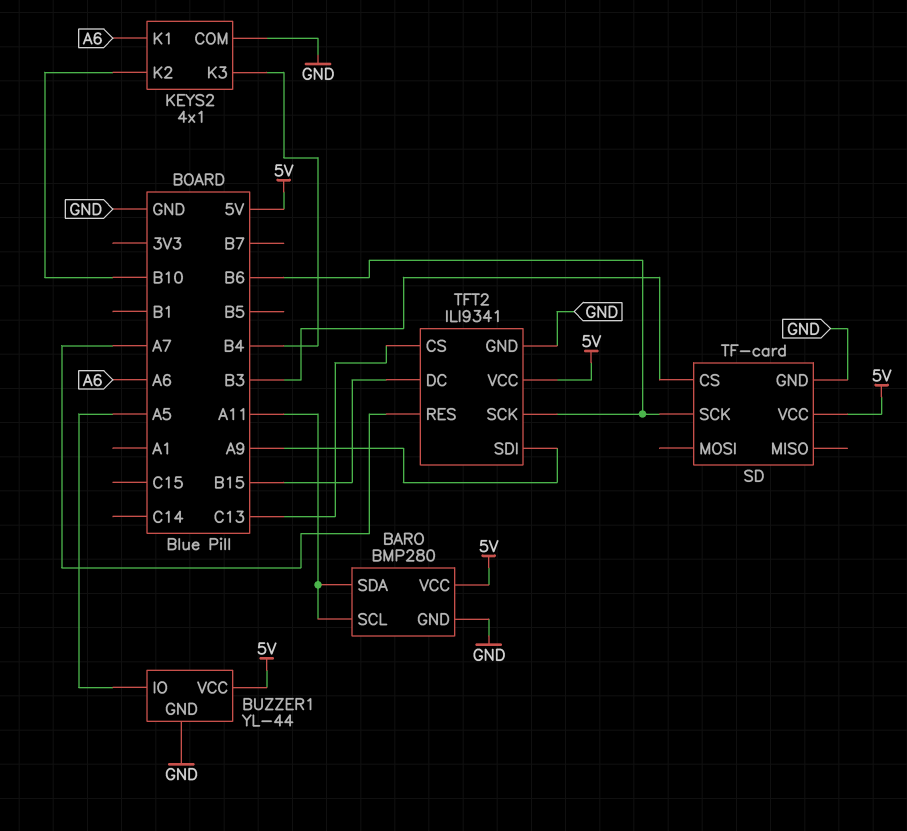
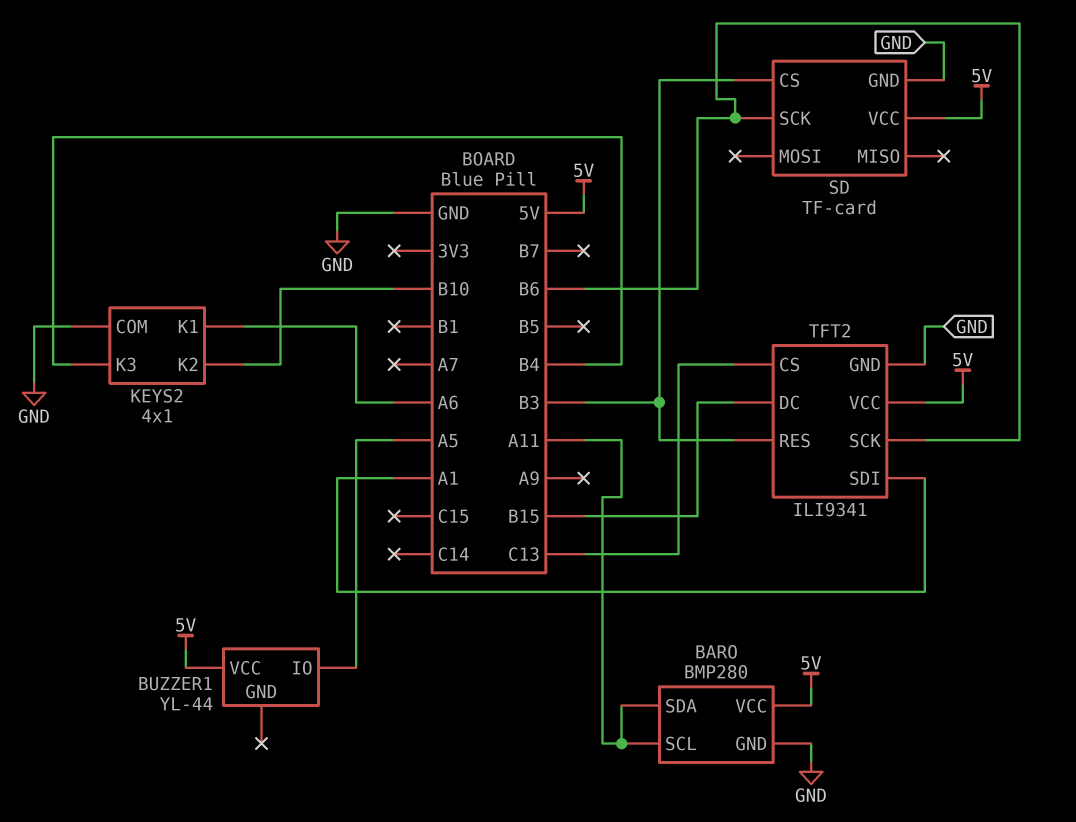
BUZZER1 pin GND: GND -> none
TFT2 pin RES: A7 -> B3
TFT2 pin SDI: A9 -> A1

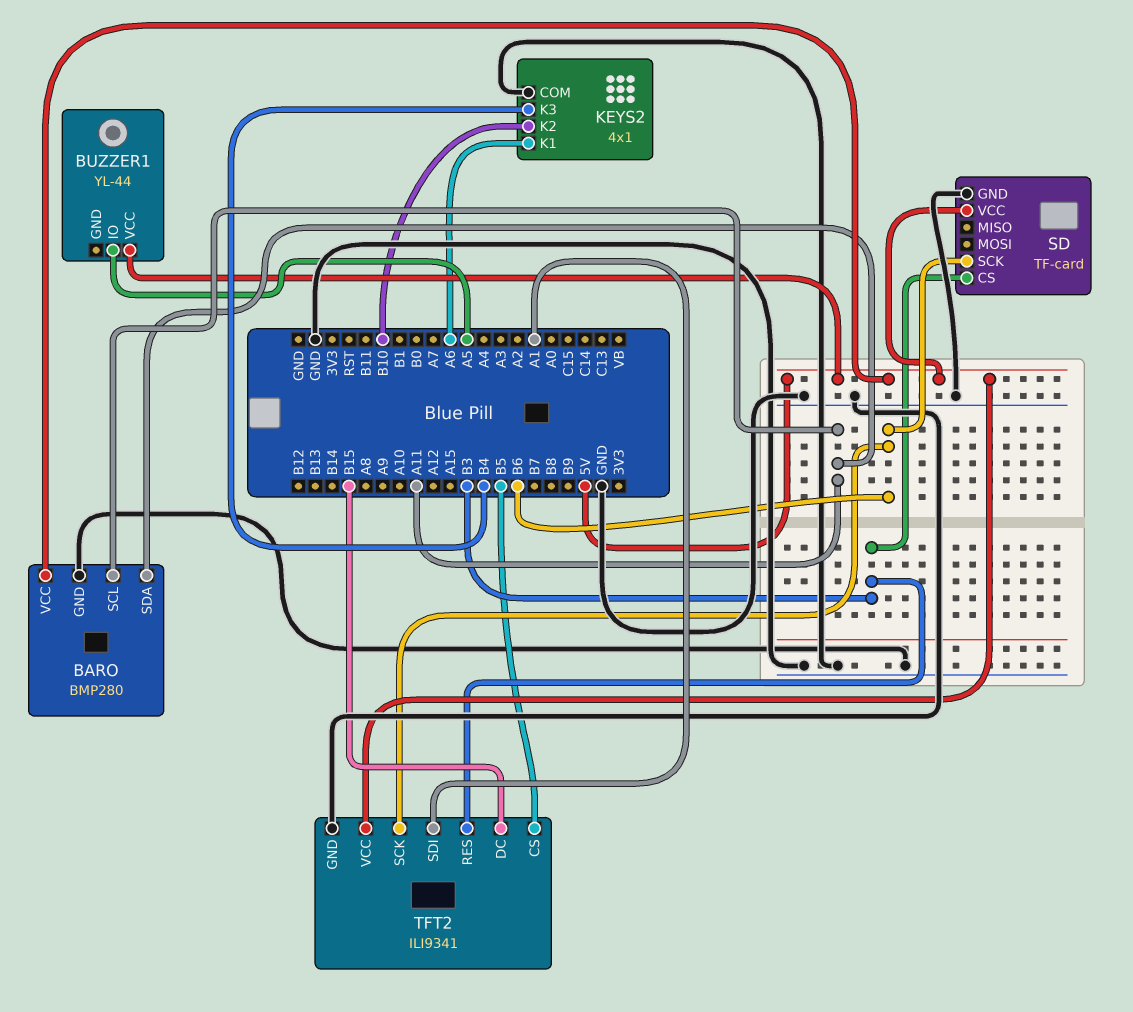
TFT2 pin CS: C13 -> B5

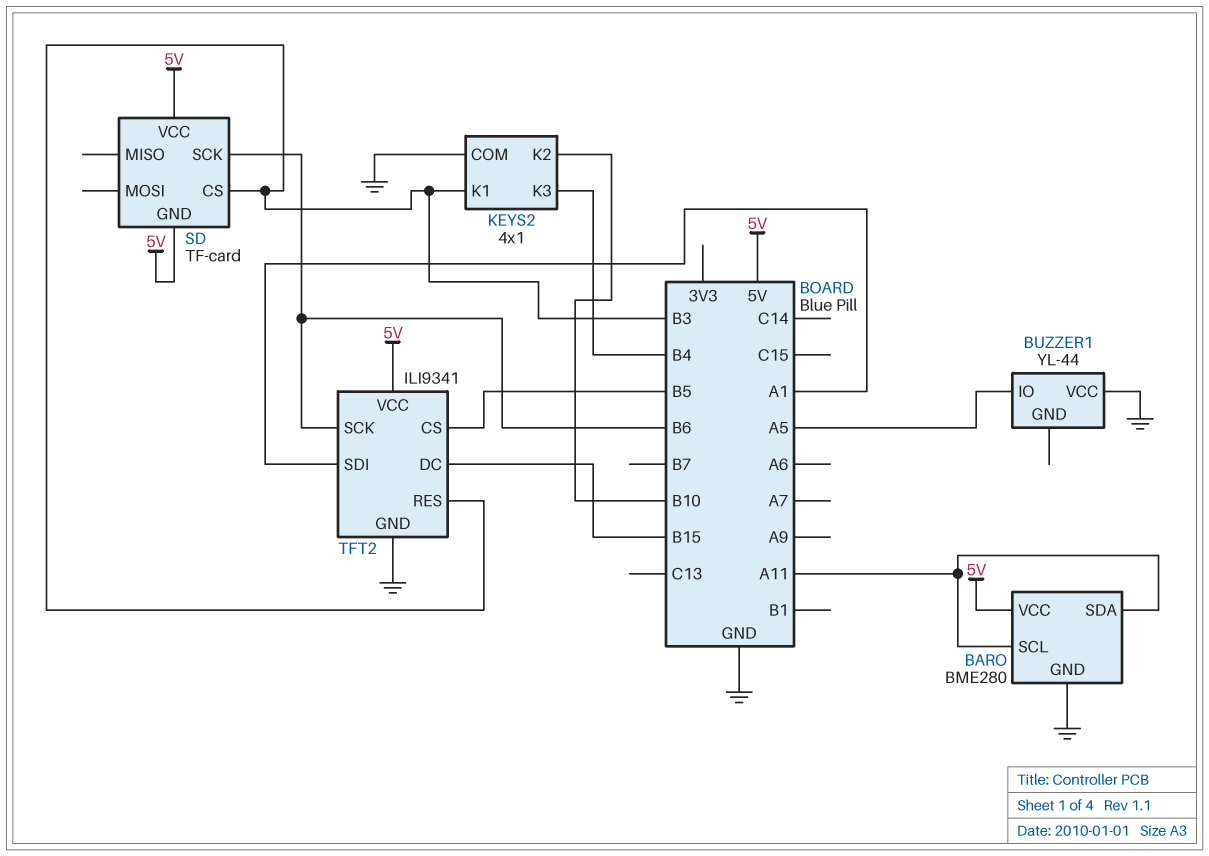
BARO: BMP280 -> BME280
BUZZER1 pin VCC: 5V -> GND
KEYS2 pin K1: A6 -> B3
SD pin GND: GND -> 5V

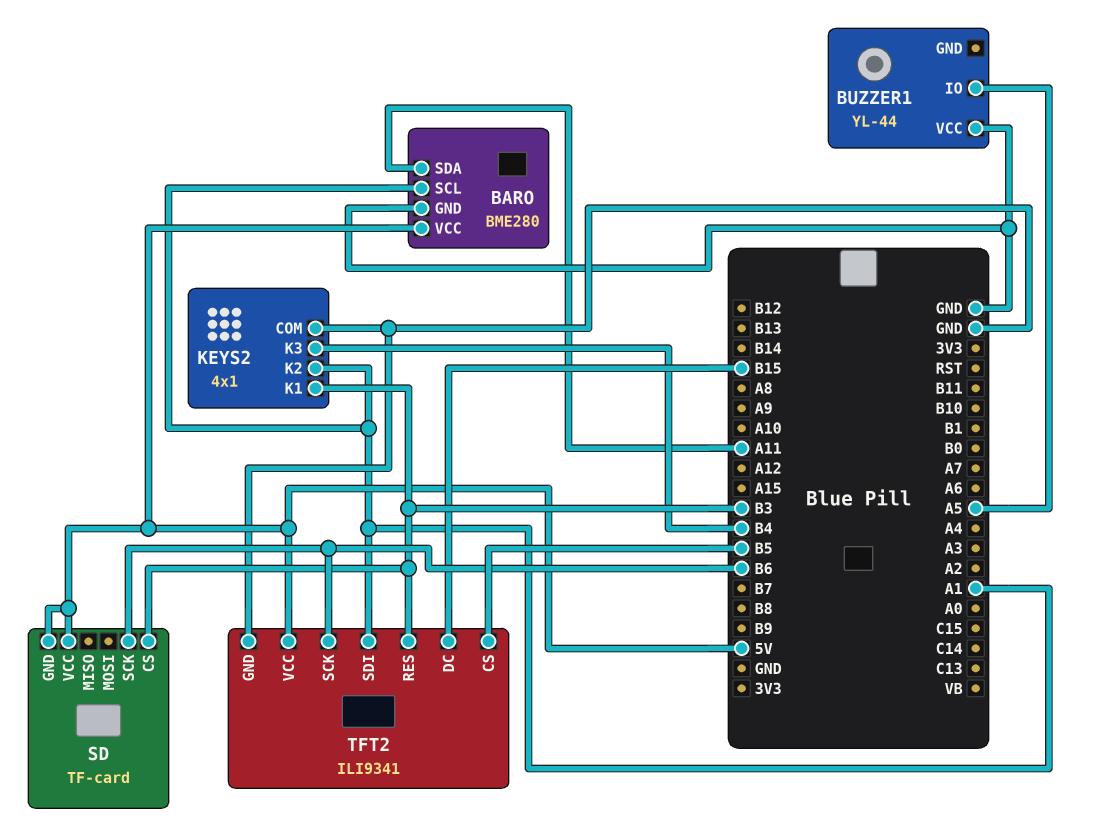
BARO pin SCL: A11 -> A1
KEYS2 pin K2: B10 -> A1

